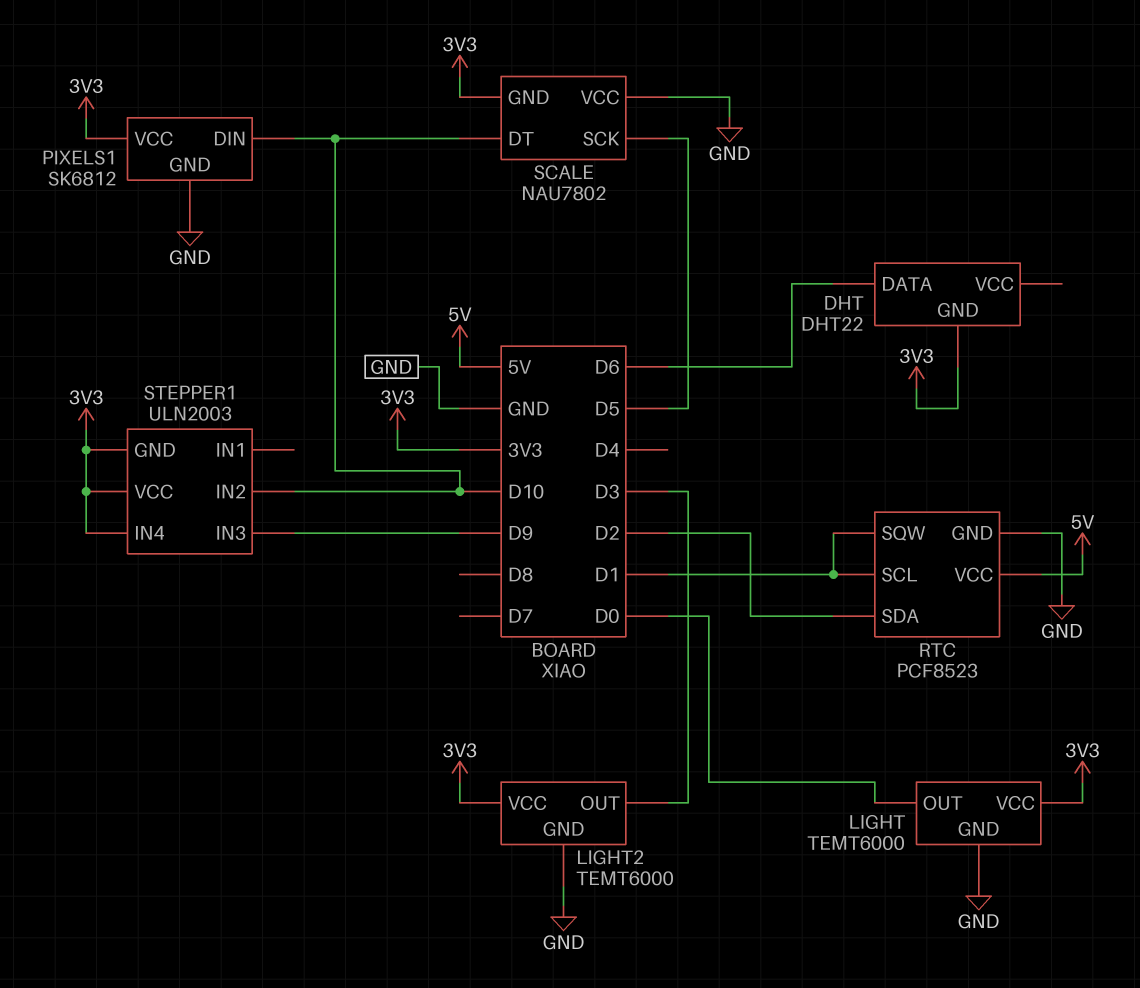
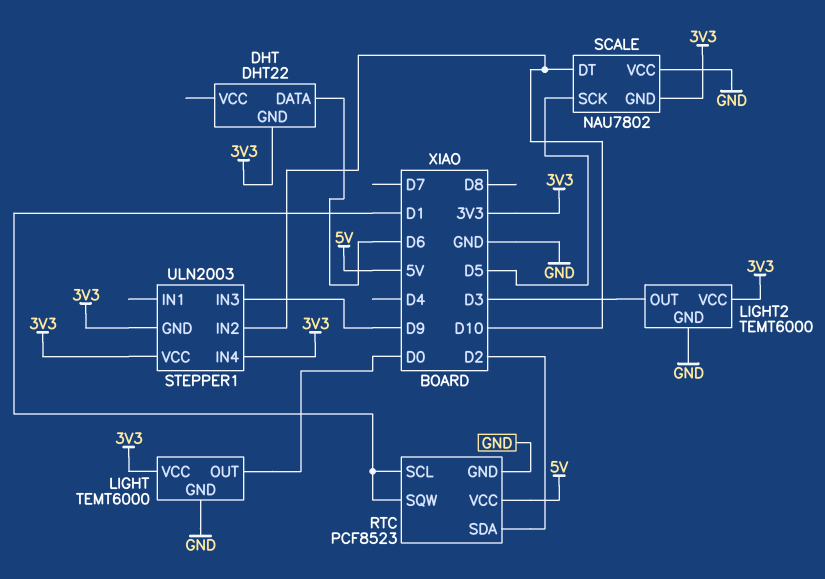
PIXELS1: SK6812 -> none
PIXELS1 pin DIN: D10 -> none
PIXELS1 pin GND: GND -> none
PIXELS1 pin VCC: 3V3 -> none

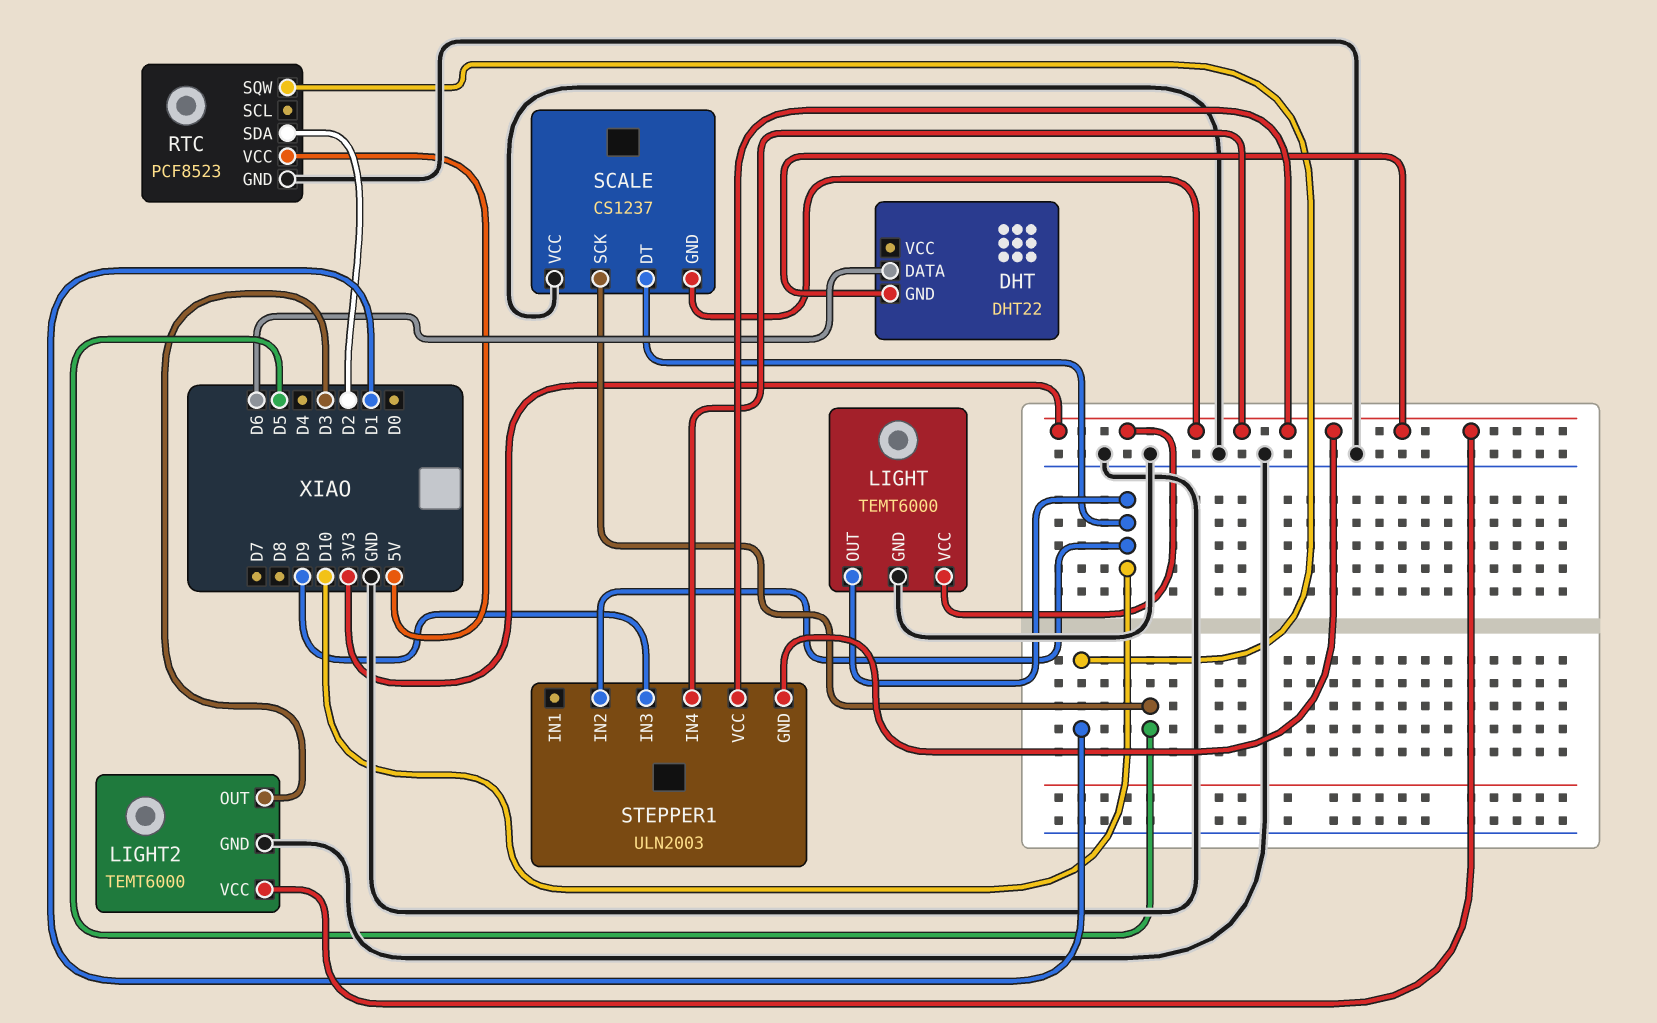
LIGHT pin OUT: D0 -> D10
RTC pin SCL: D1 -> none
SCALE: NAU7802 -> CS1237

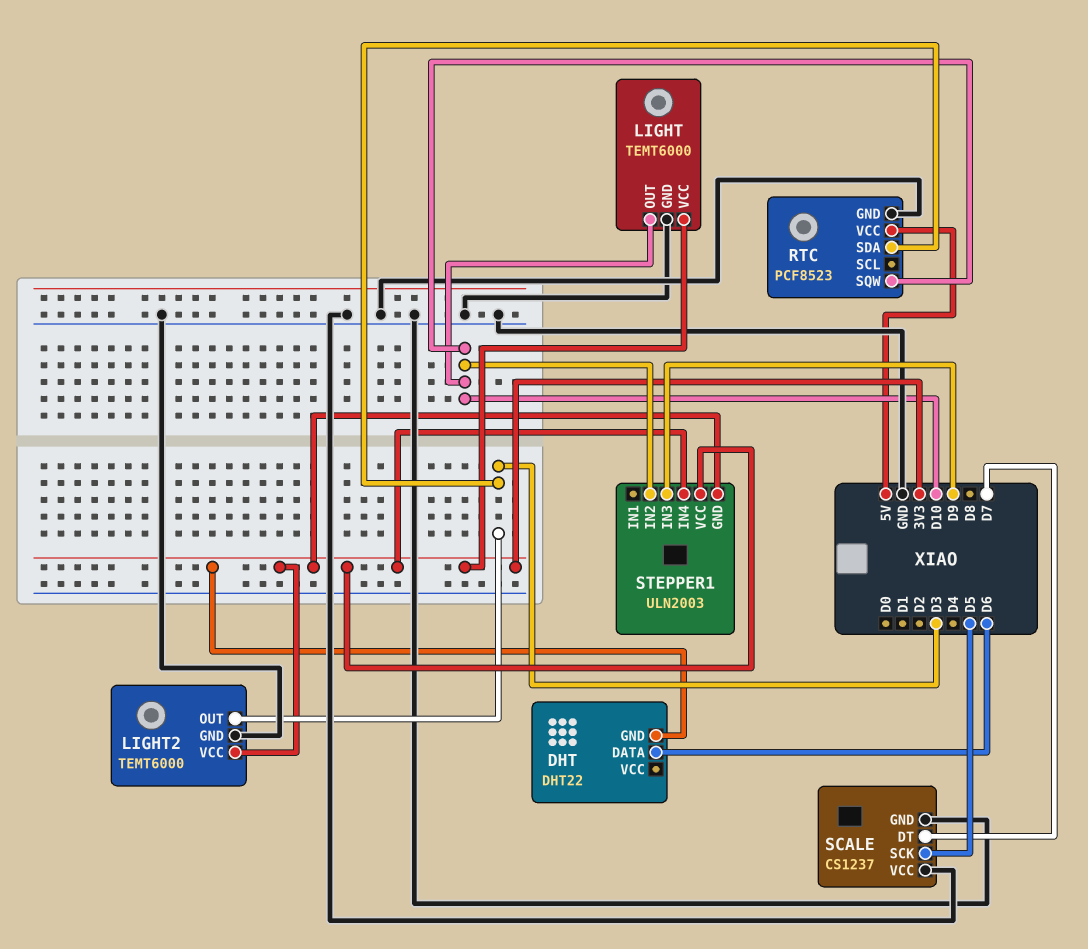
RTC pin SDA: D2 -> D3
RTC pin SQW: D1 -> D10
SCALE pin DT: D10 -> D7
SCALE pin GND: 3V3 -> GND

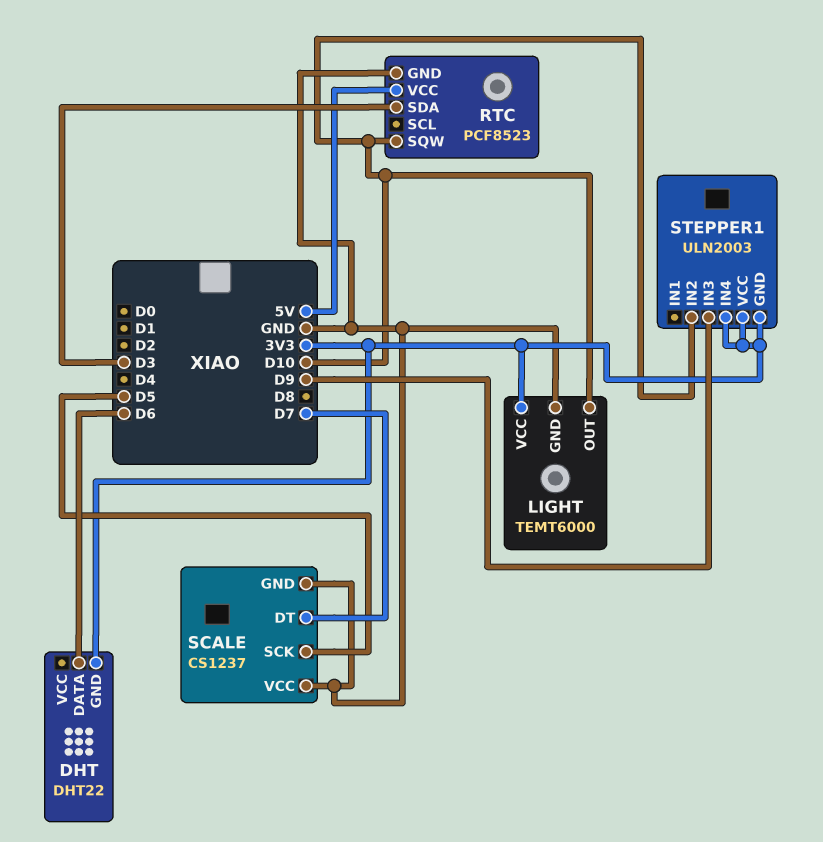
LIGHT2: TEMT6000 -> none
LIGHT2 pin GND: GND -> none
LIGHT2 pin OUT: D3 -> none
LIGHT2 pin VCC: 3V3 -> none

